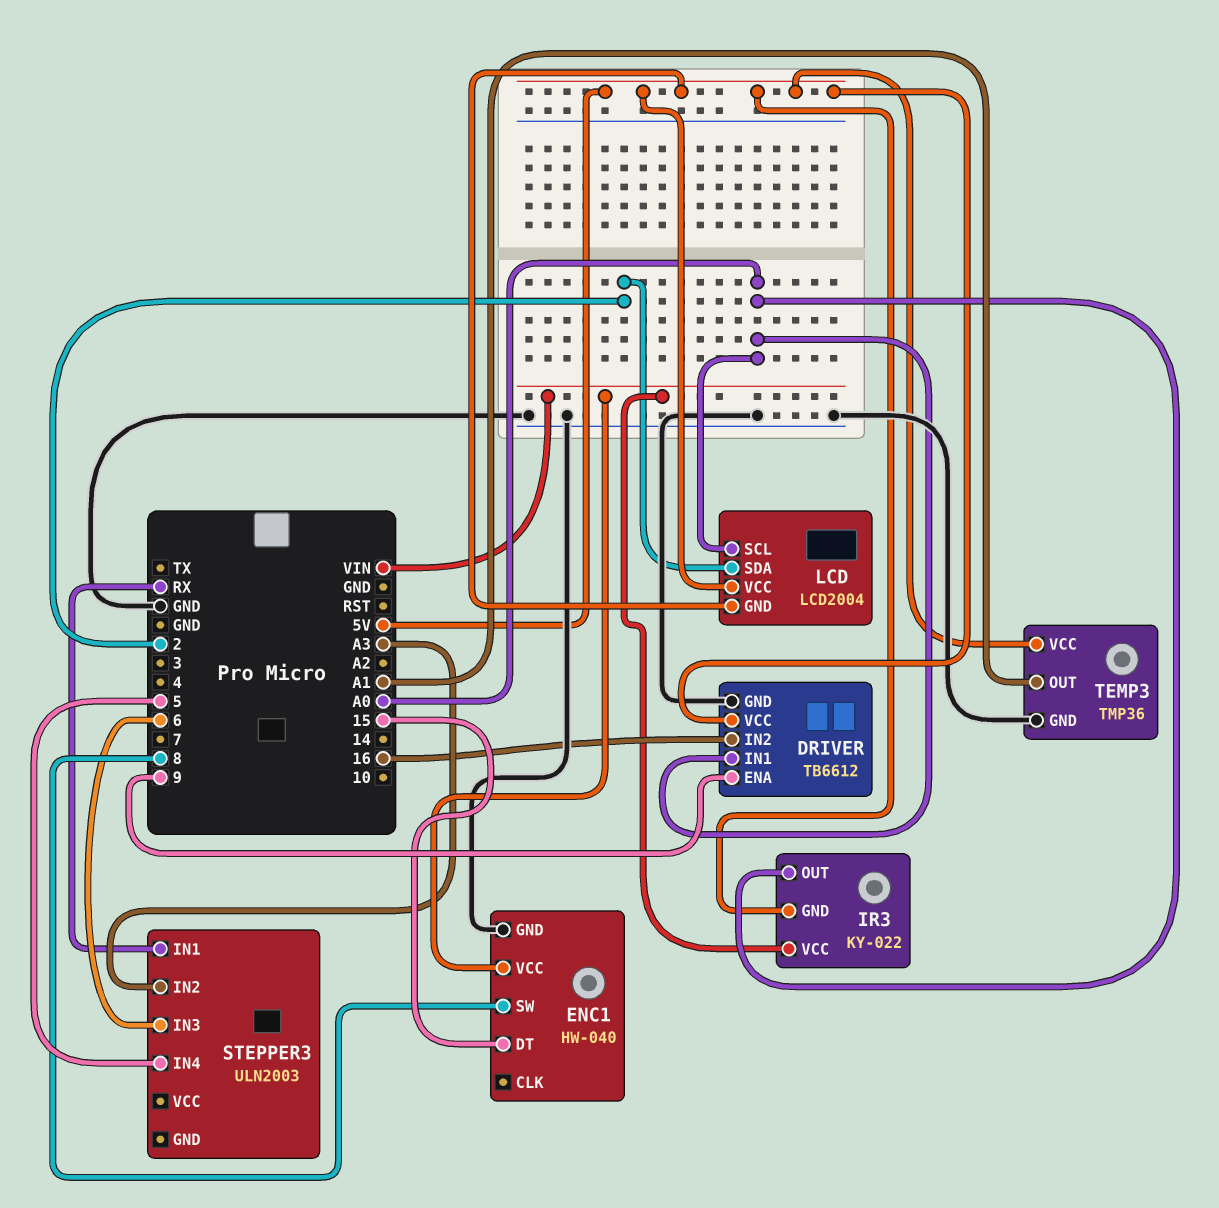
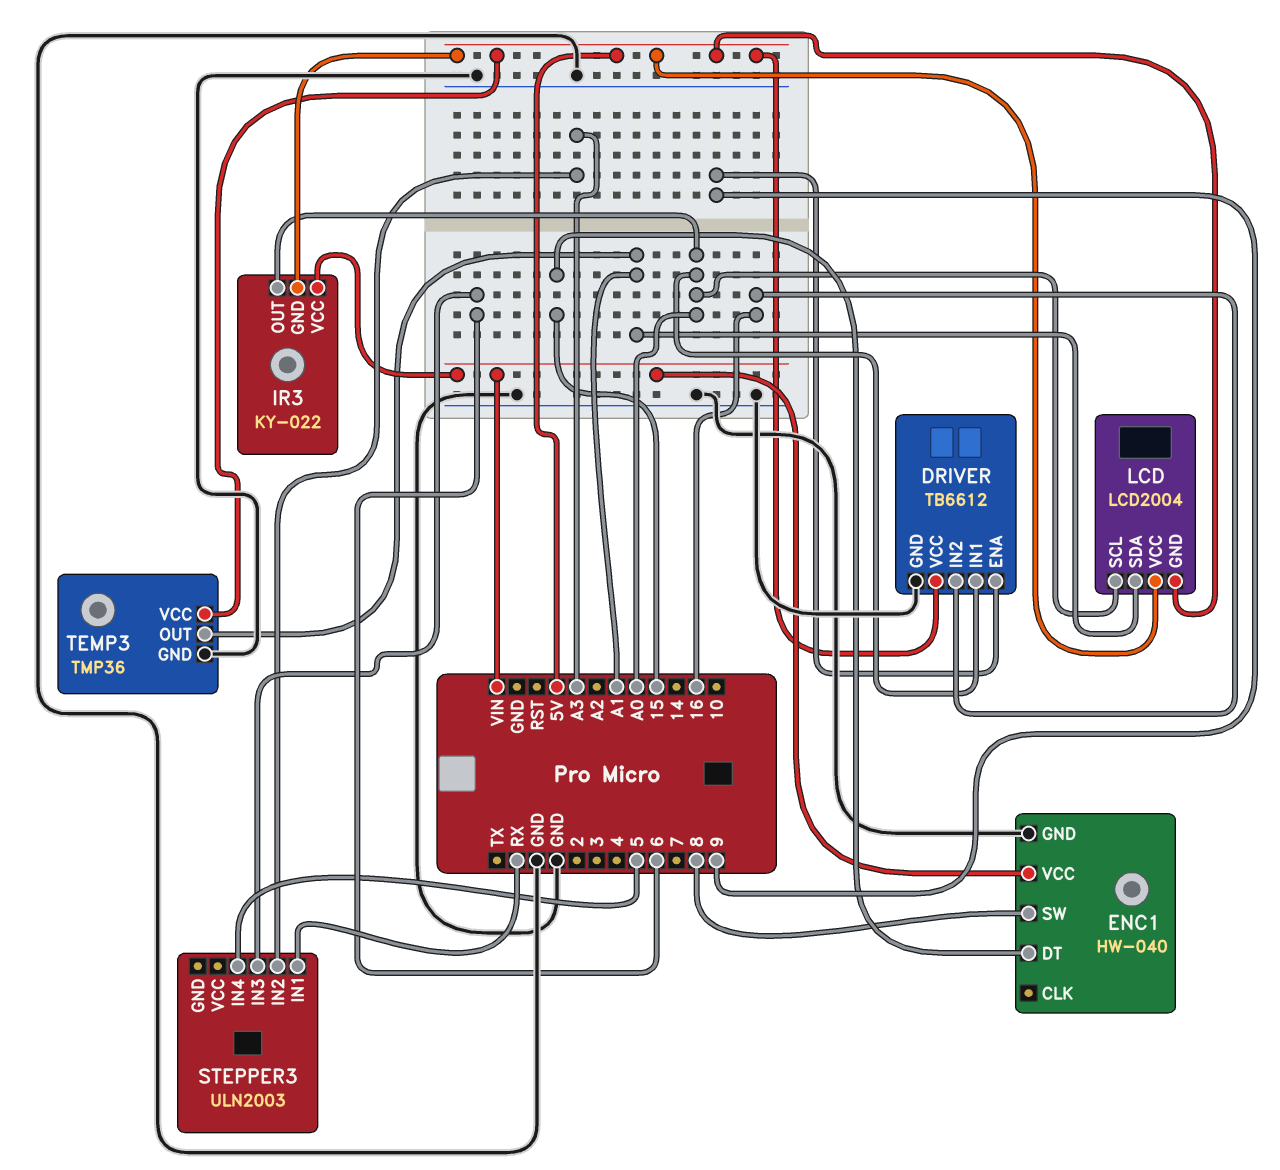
LCD pin SDA: 2 -> A1

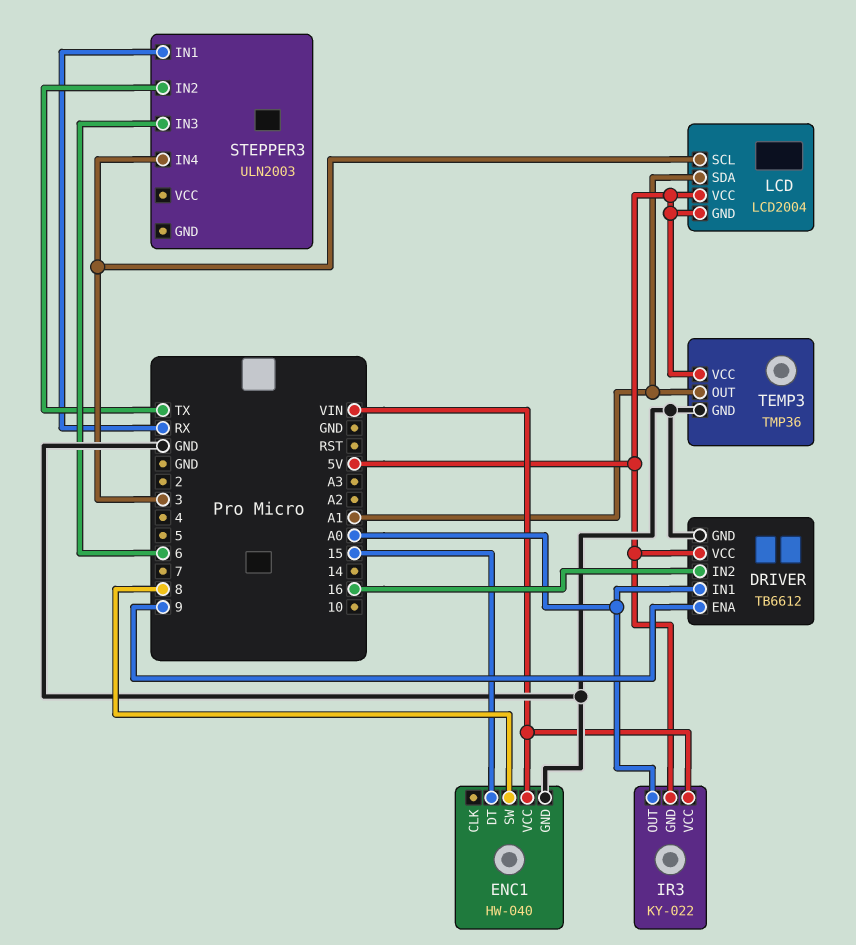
LCD pin SCL: A0 -> 3
STEPPER3 pin IN2: A3 -> TX
STEPPER3 pin IN4: 5 -> 3

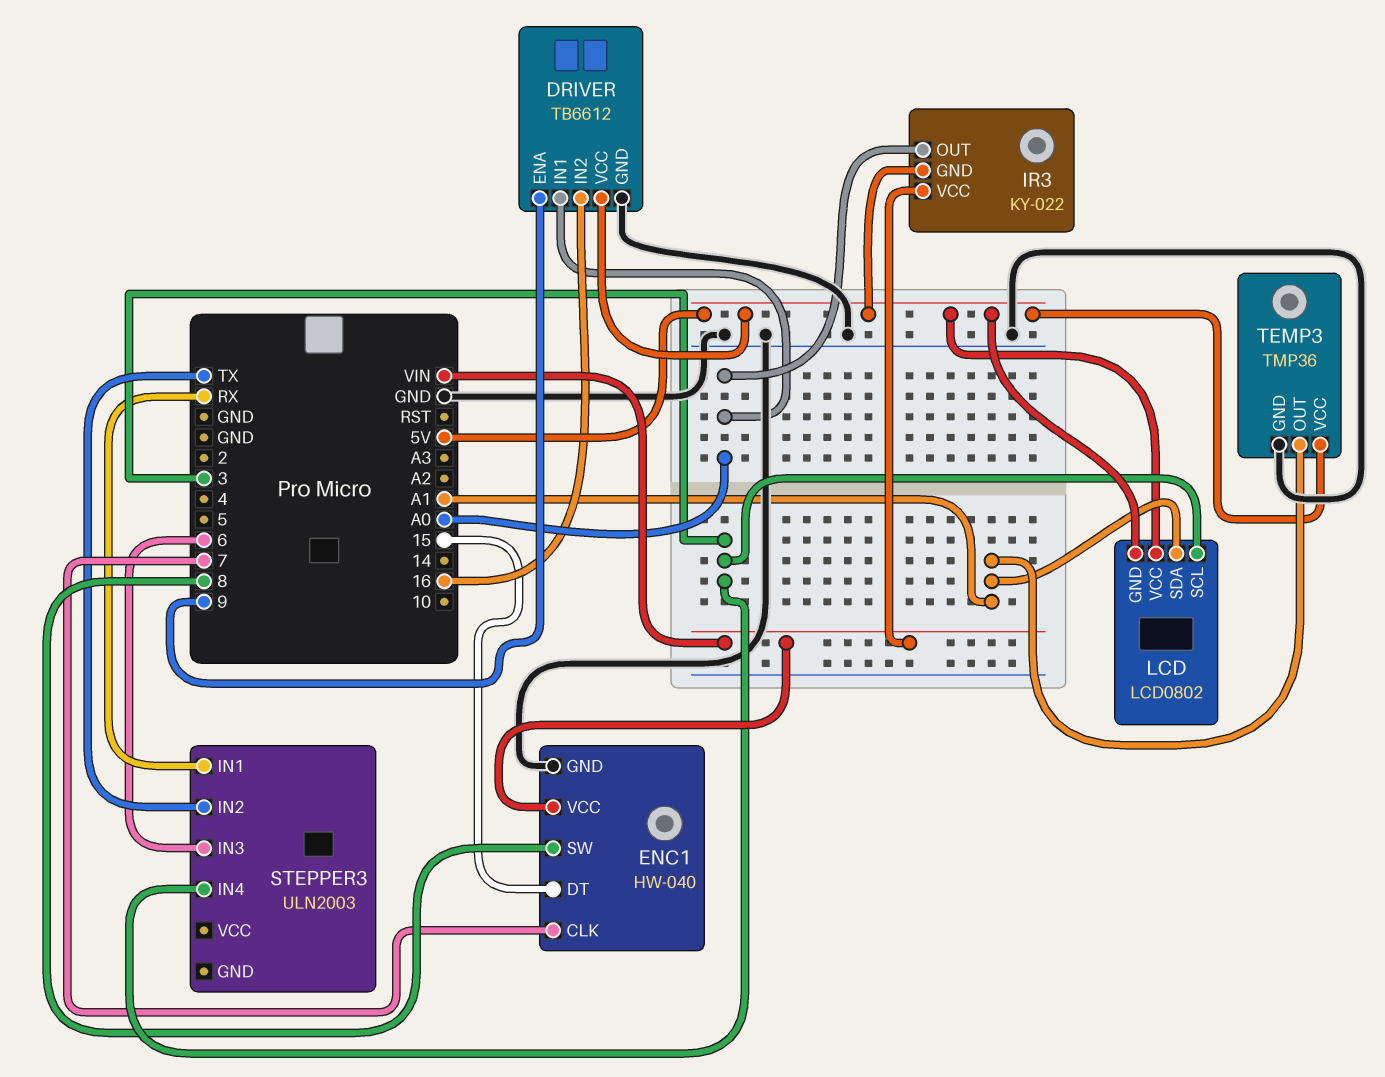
ENC1 pin CLK: none -> 7
LCD: LCD2004 -> LCD0802

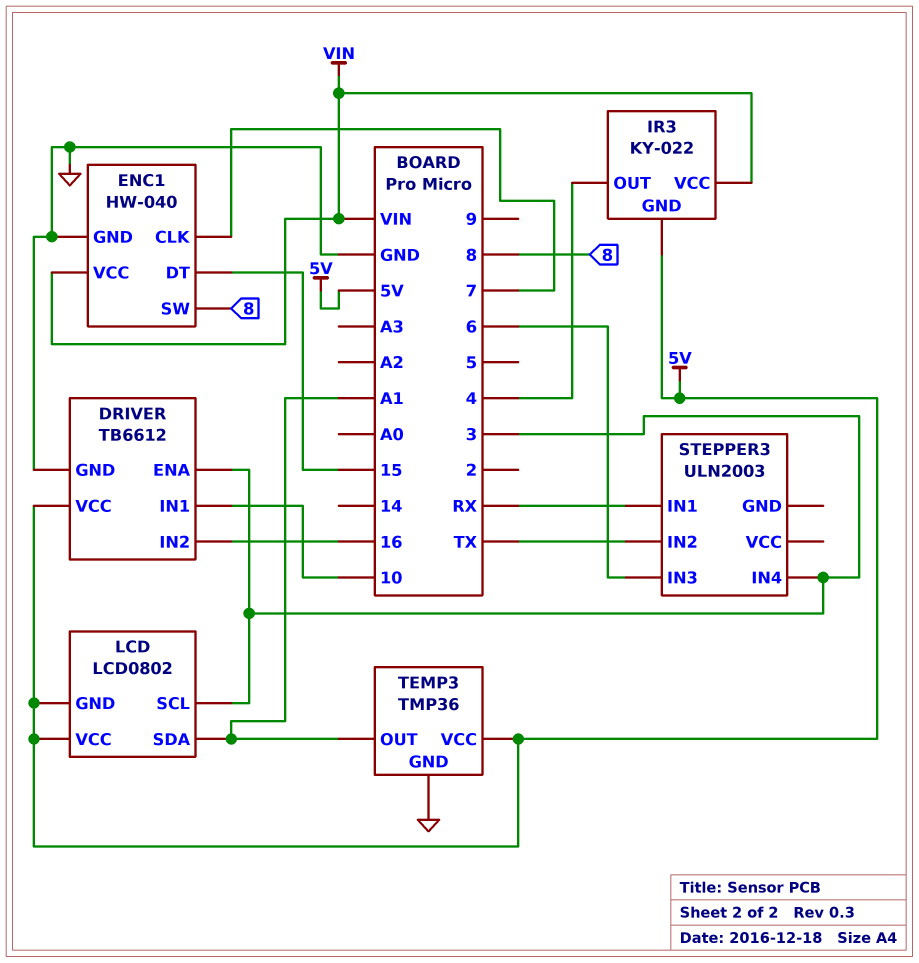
DRIVER pin ENA: 9 -> 3
DRIVER pin IN1: A0 -> 10
IR3 pin OUT: A0 -> 4

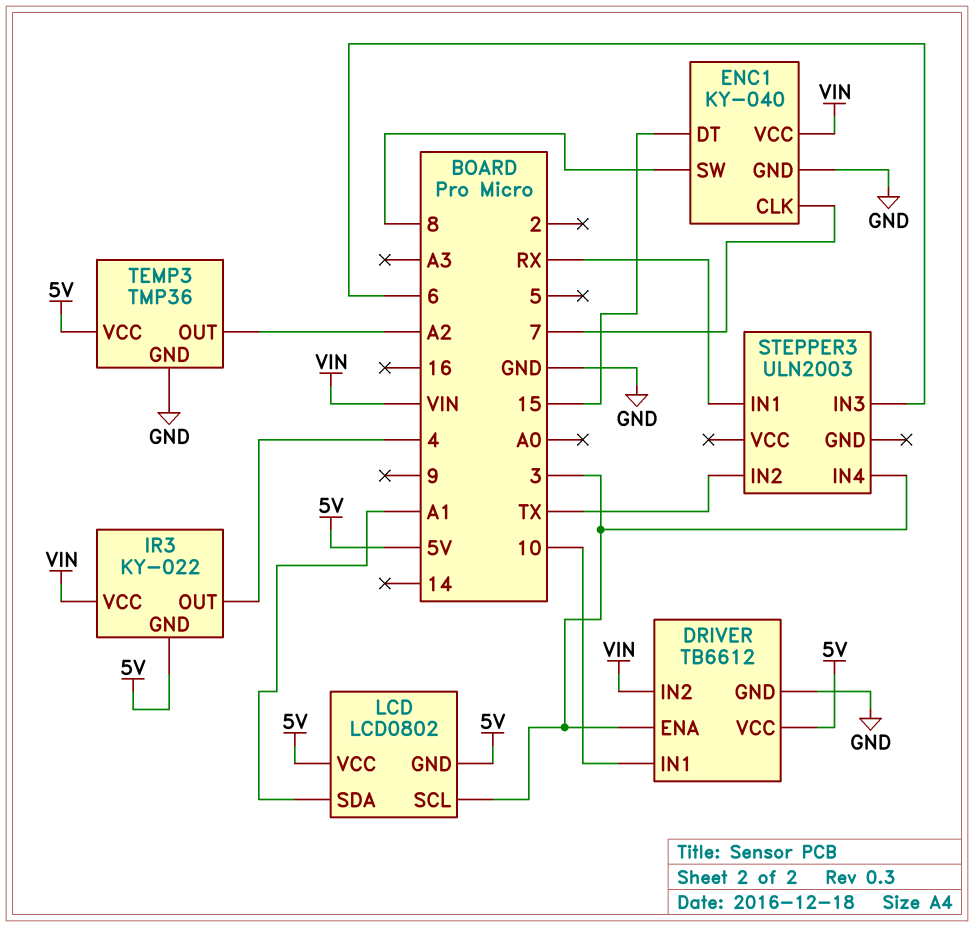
DRIVER pin IN2: 16 -> VIN
ENC1: HW-040 -> KY-040
TEMP3 pin OUT: A1 -> A2

